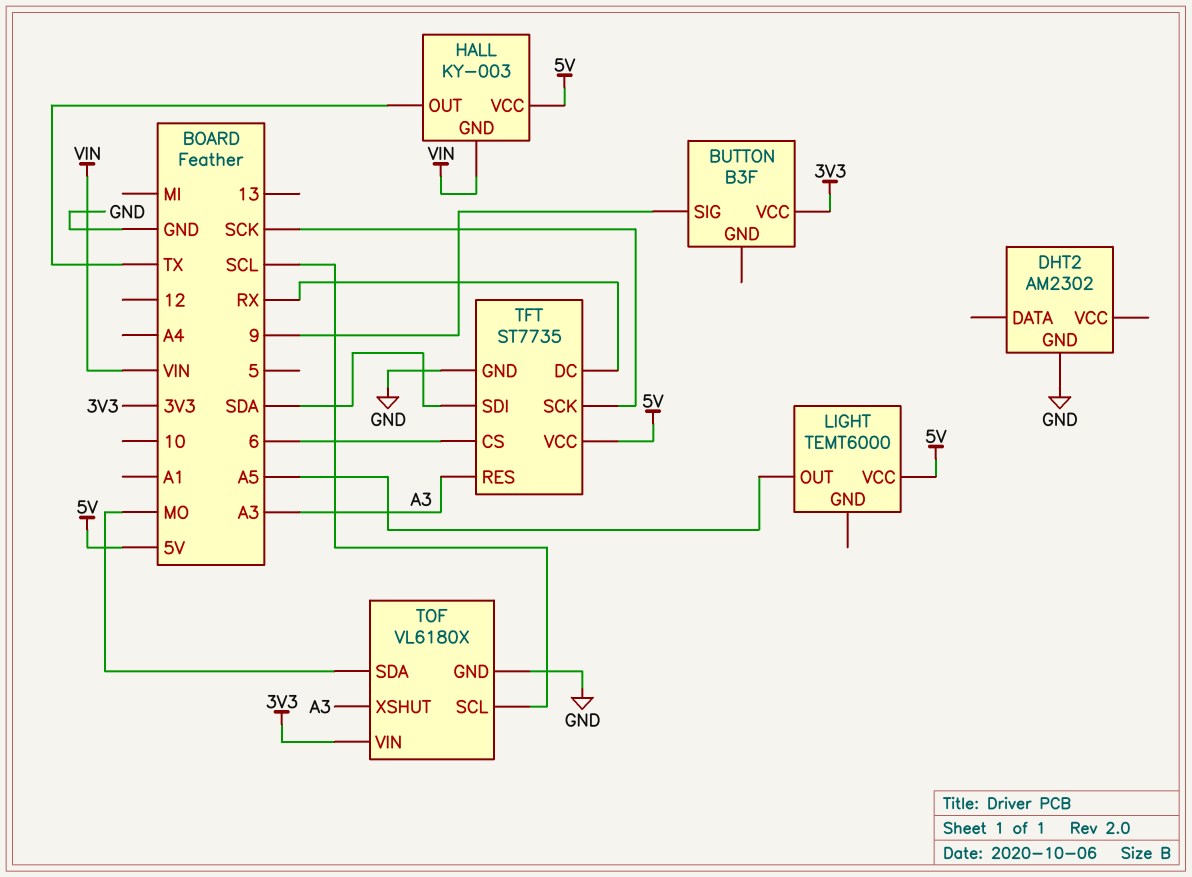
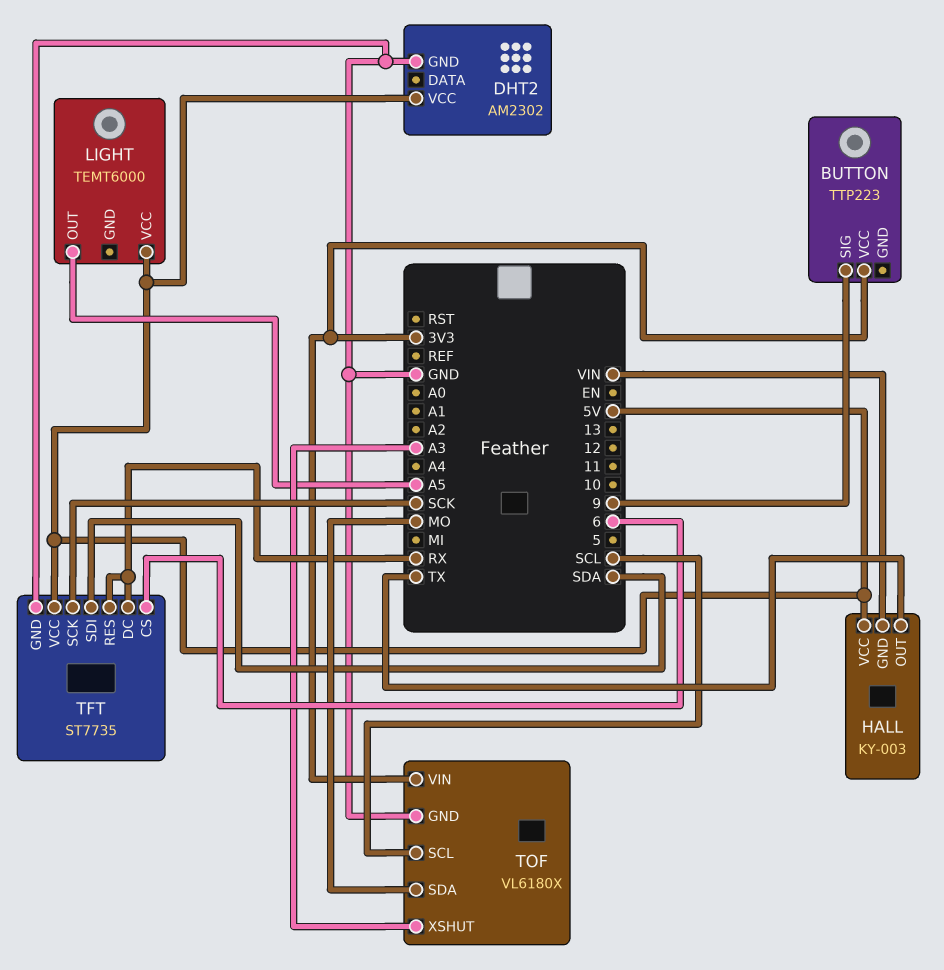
BUTTON: B3F -> TTP223
DHT2 pin VCC: none -> 5V
TFT pin RES: A3 -> RX

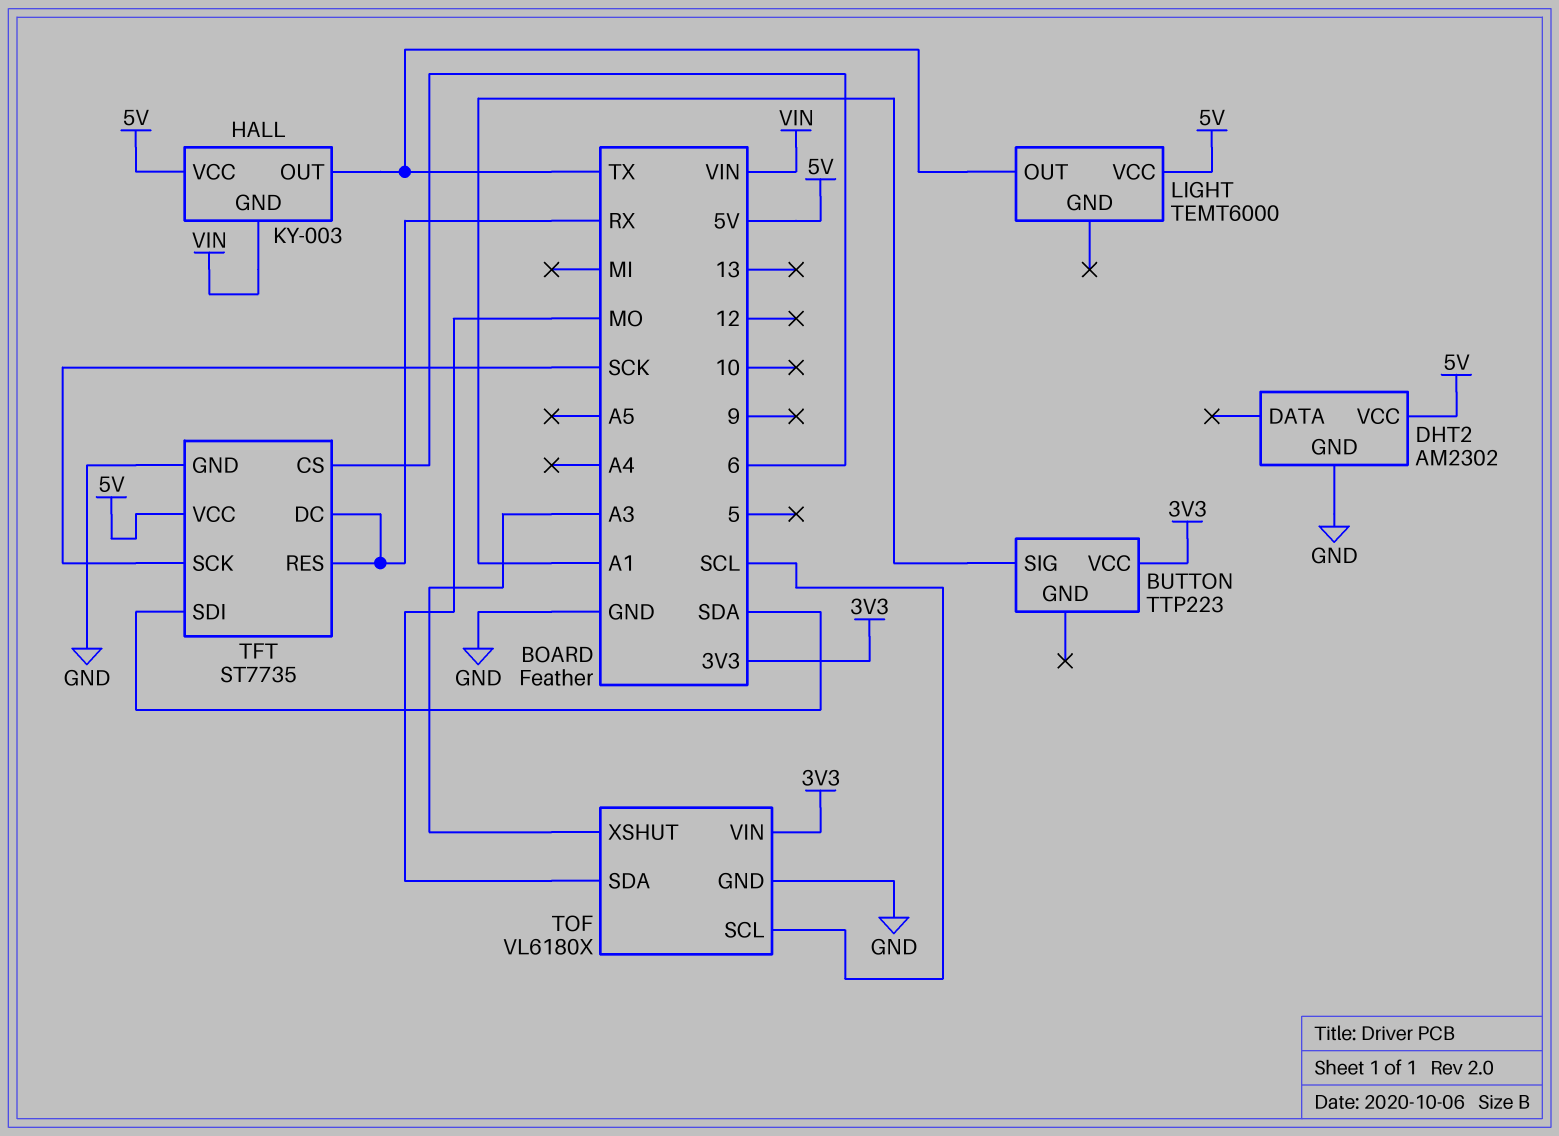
BUTTON pin SIG: 9 -> A1
LIGHT pin OUT: A5 -> TX

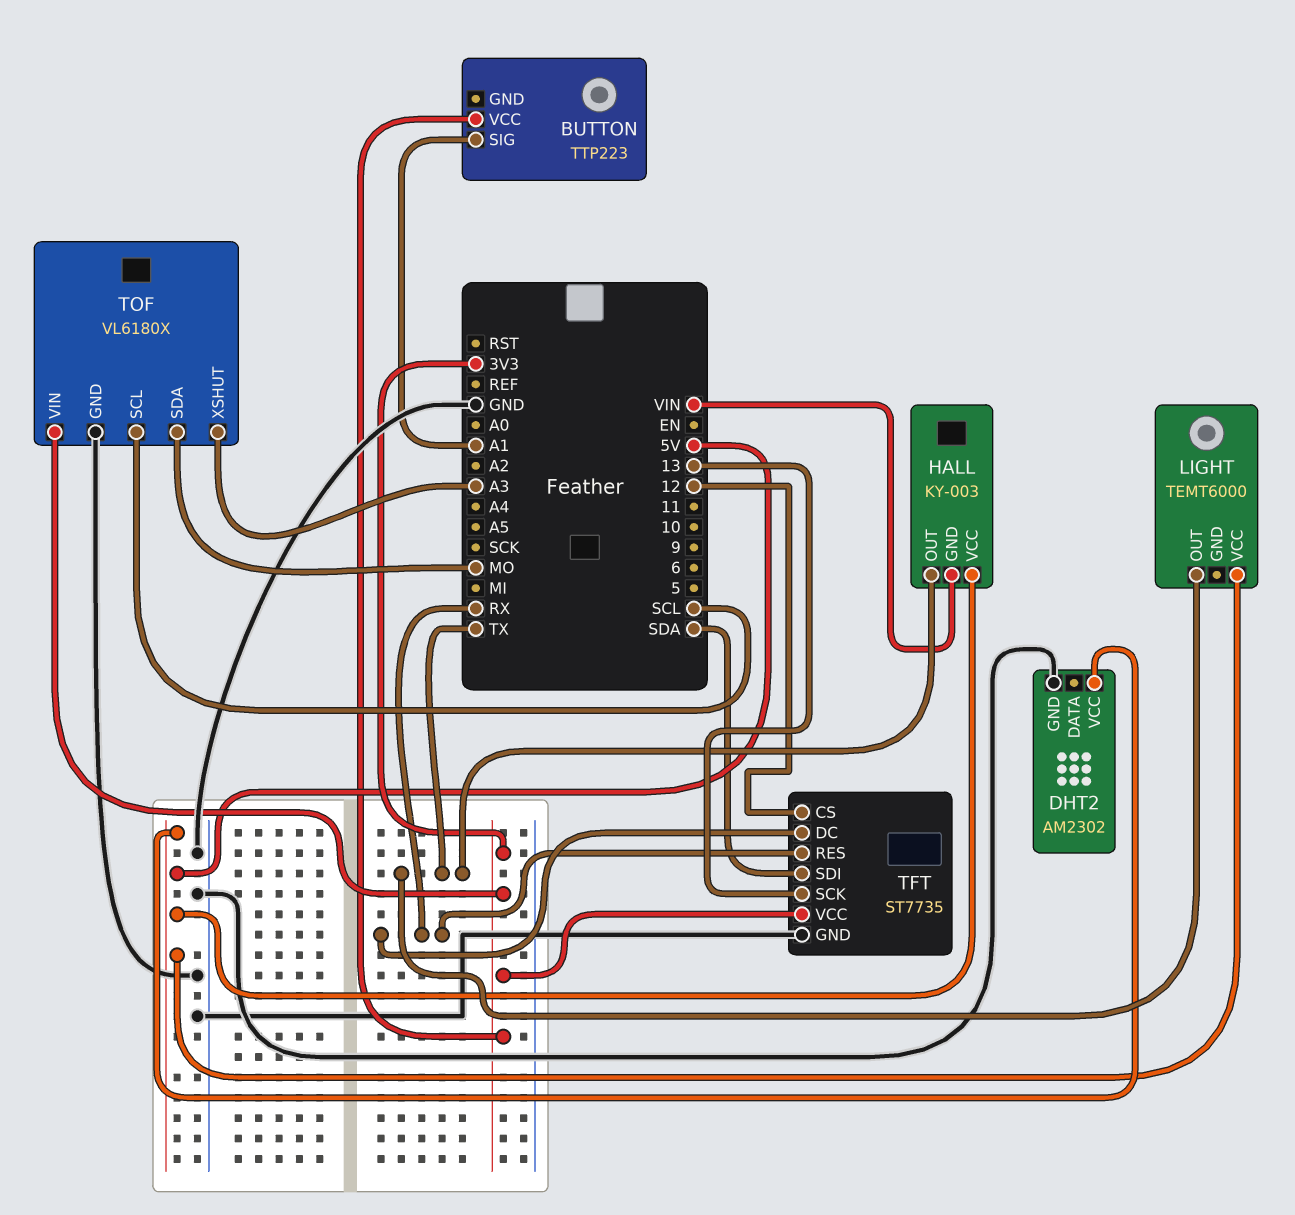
TFT pin CS: 6 -> 12
TFT pin SCK: SCK -> 13
TFT pin VCC: 5V -> 3V3

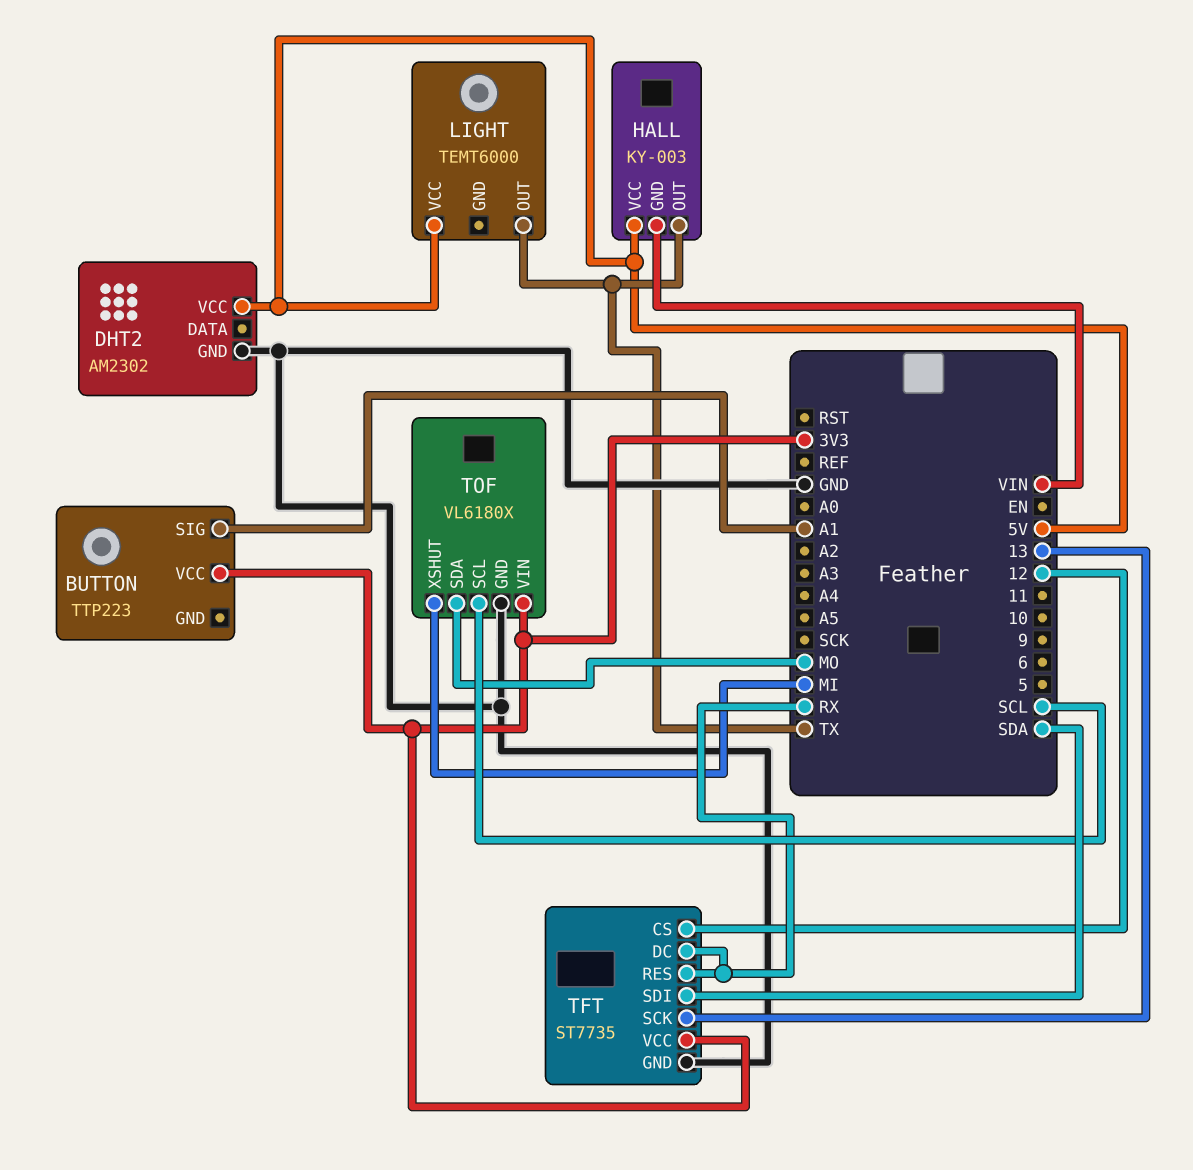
TOF pin XSHUT: A3 -> MI

